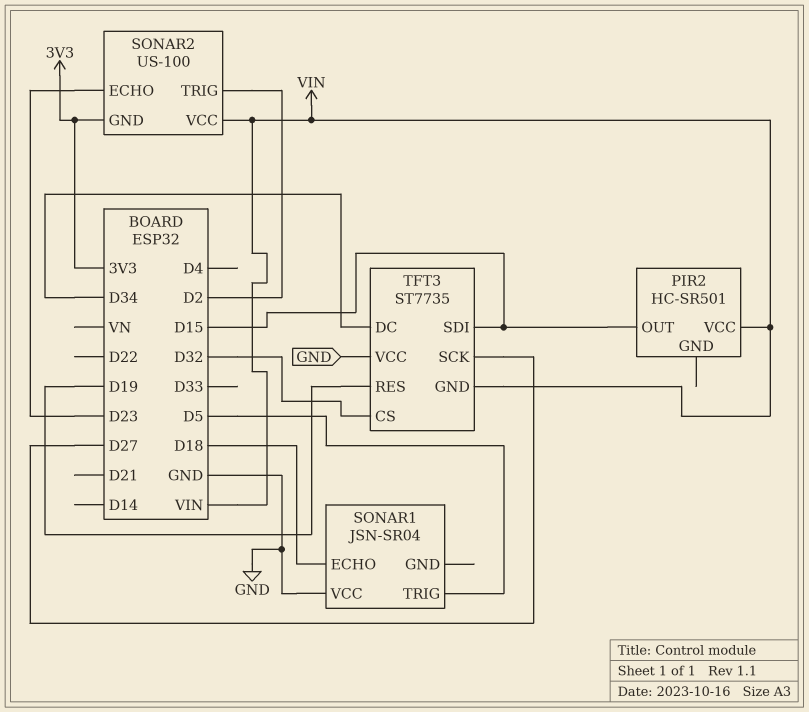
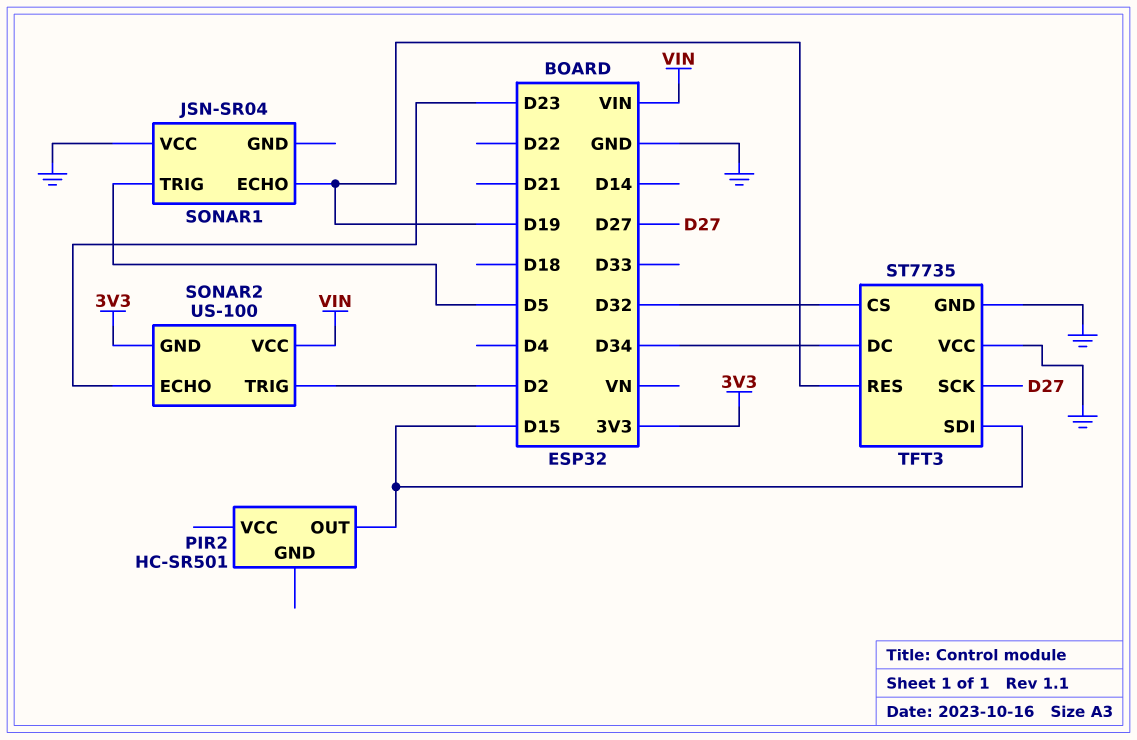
PIR2 pin VCC: VIN -> none
SONAR1 pin ECHO: D18 -> D19
TFT3 pin GND: VIN -> GND

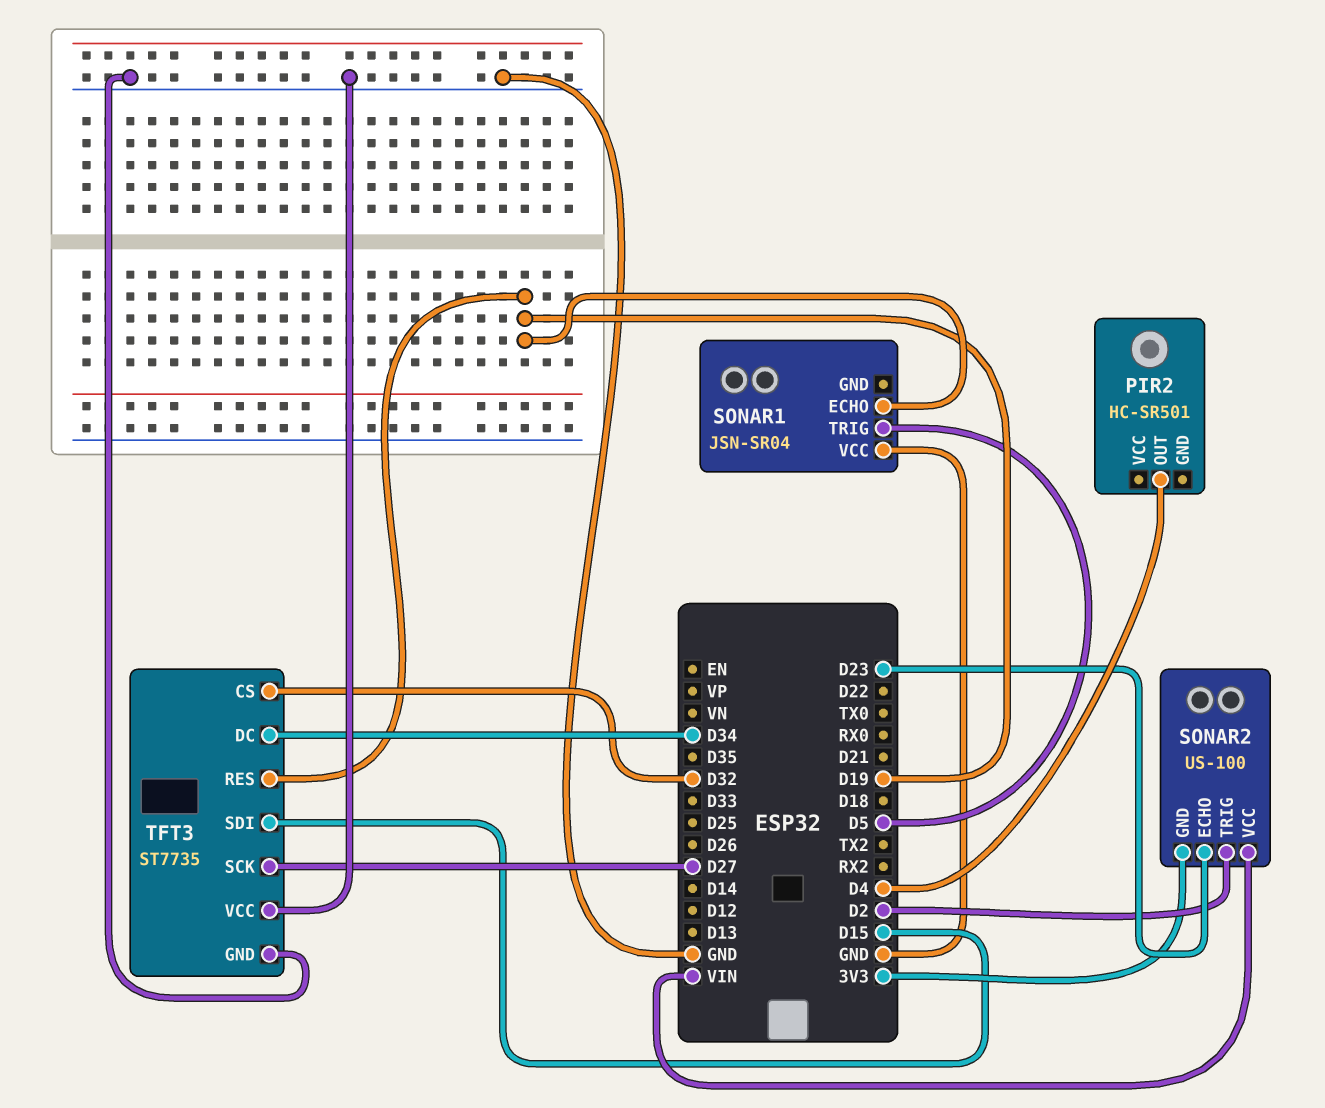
PIR2 pin OUT: D15 -> D4

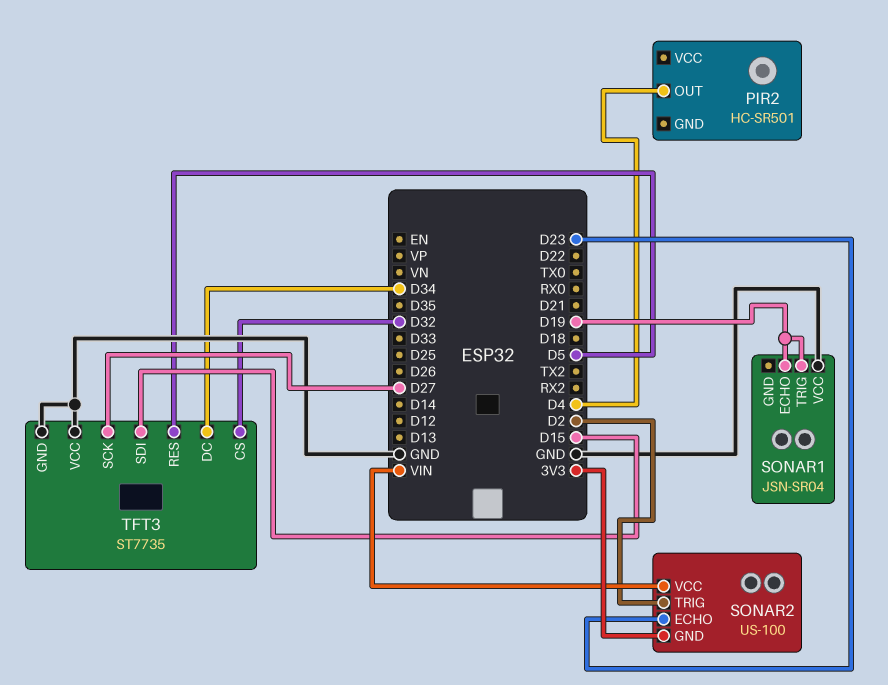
SONAR1 pin TRIG: D5 -> D19
TFT3 pin RES: D19 -> D5

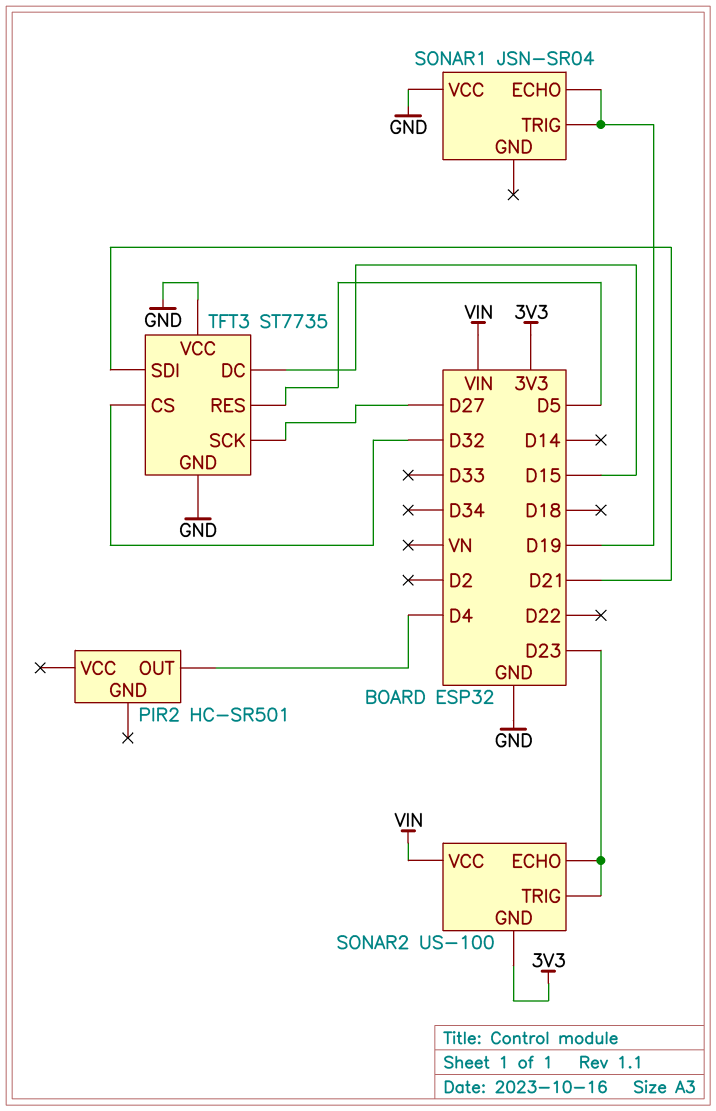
SONAR2 pin TRIG: D2 -> D23
TFT3 pin DC: D34 -> D15
TFT3 pin SDI: D15 -> D21

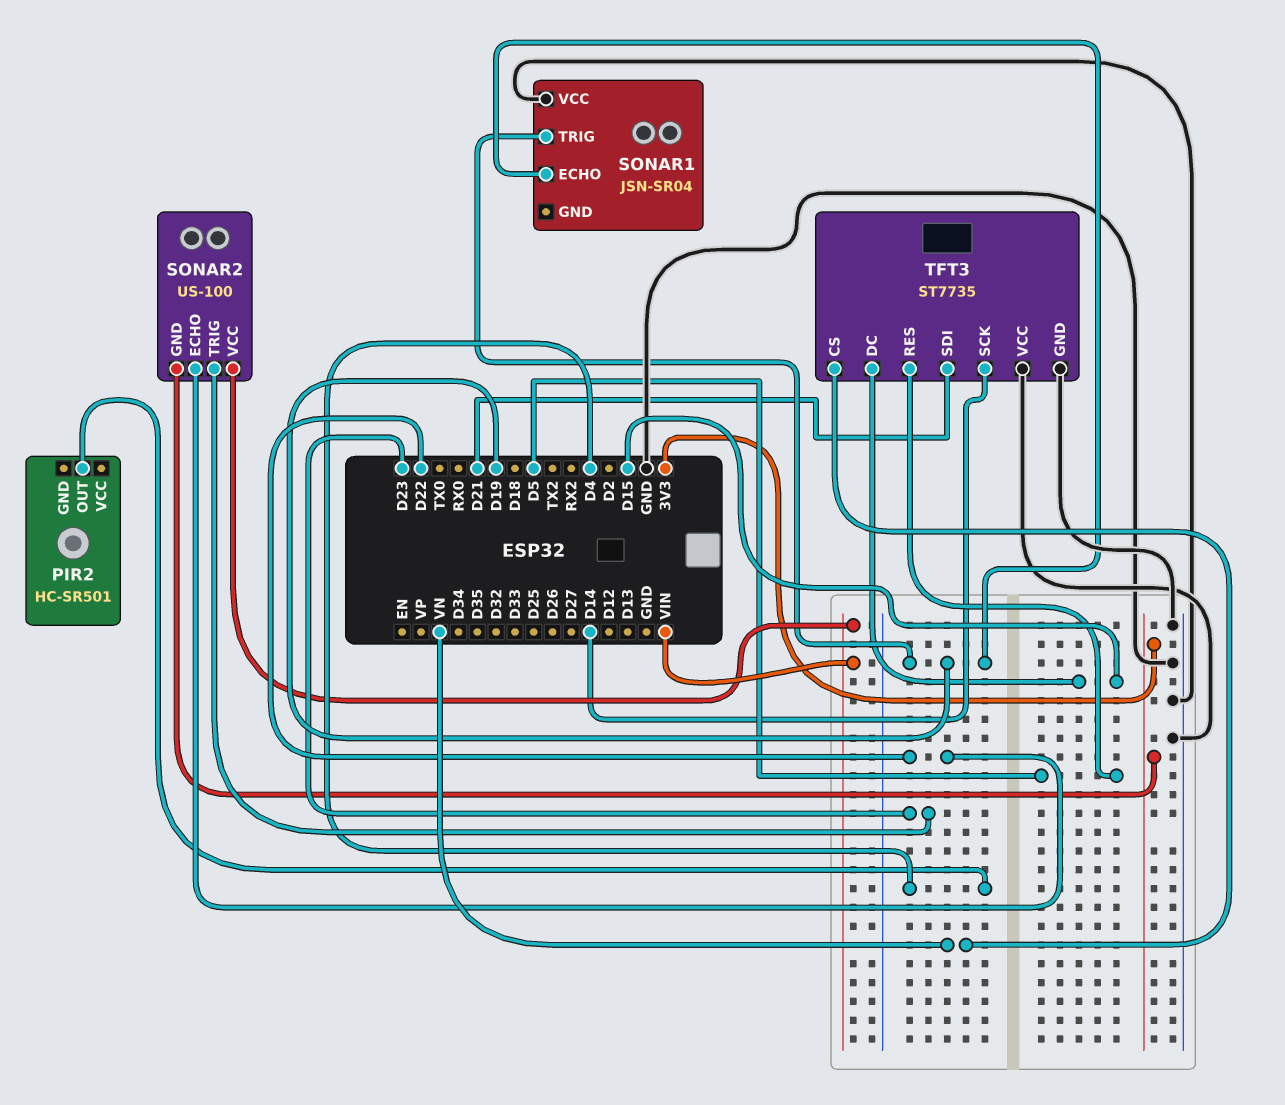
SONAR2 pin ECHO: D23 -> D22
TFT3 pin CS: D32 -> VN
TFT3 pin SCK: D27 -> D14

